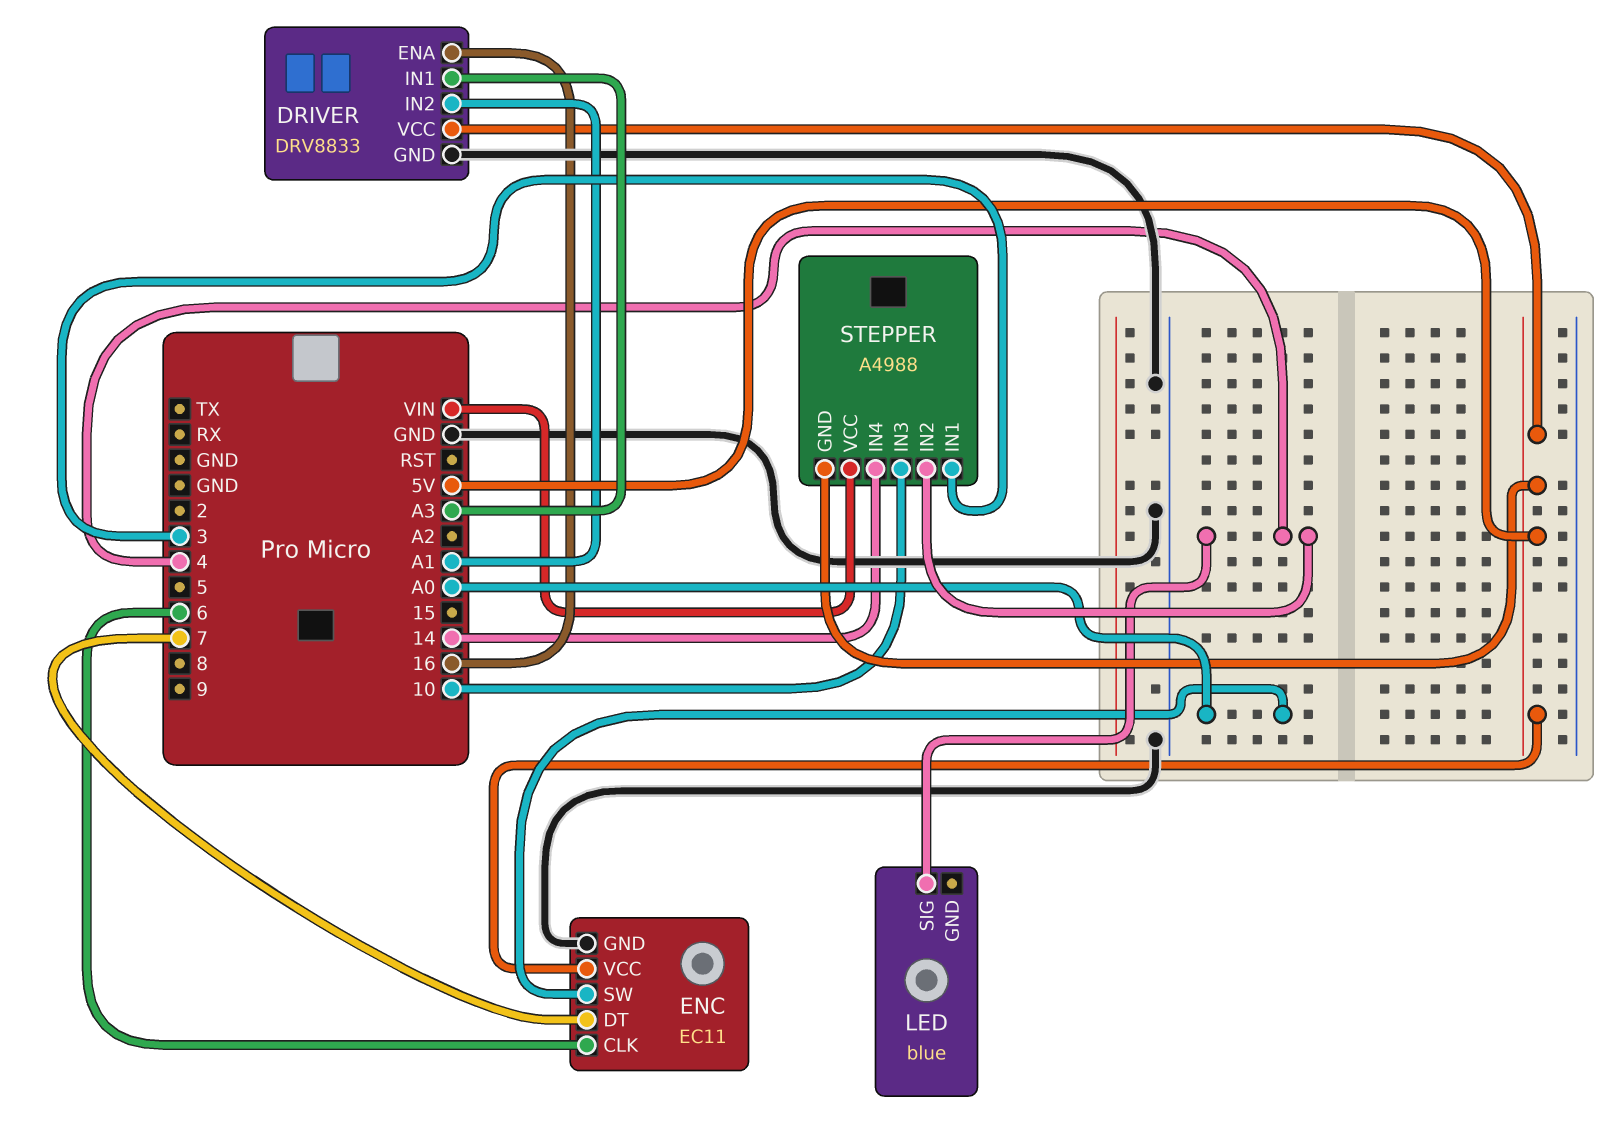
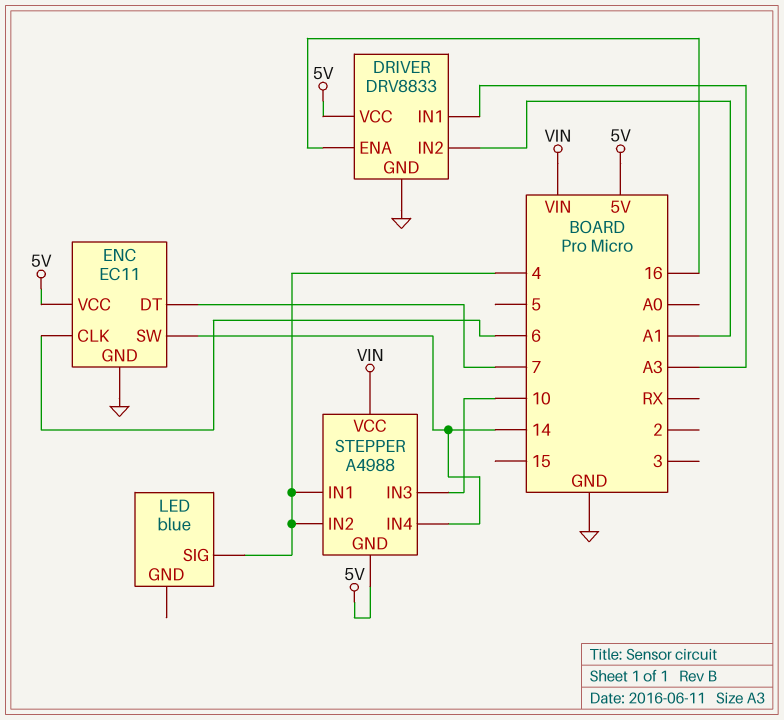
ENC pin SW: A0 -> 14
STEPPER pin IN1: 3 -> 4

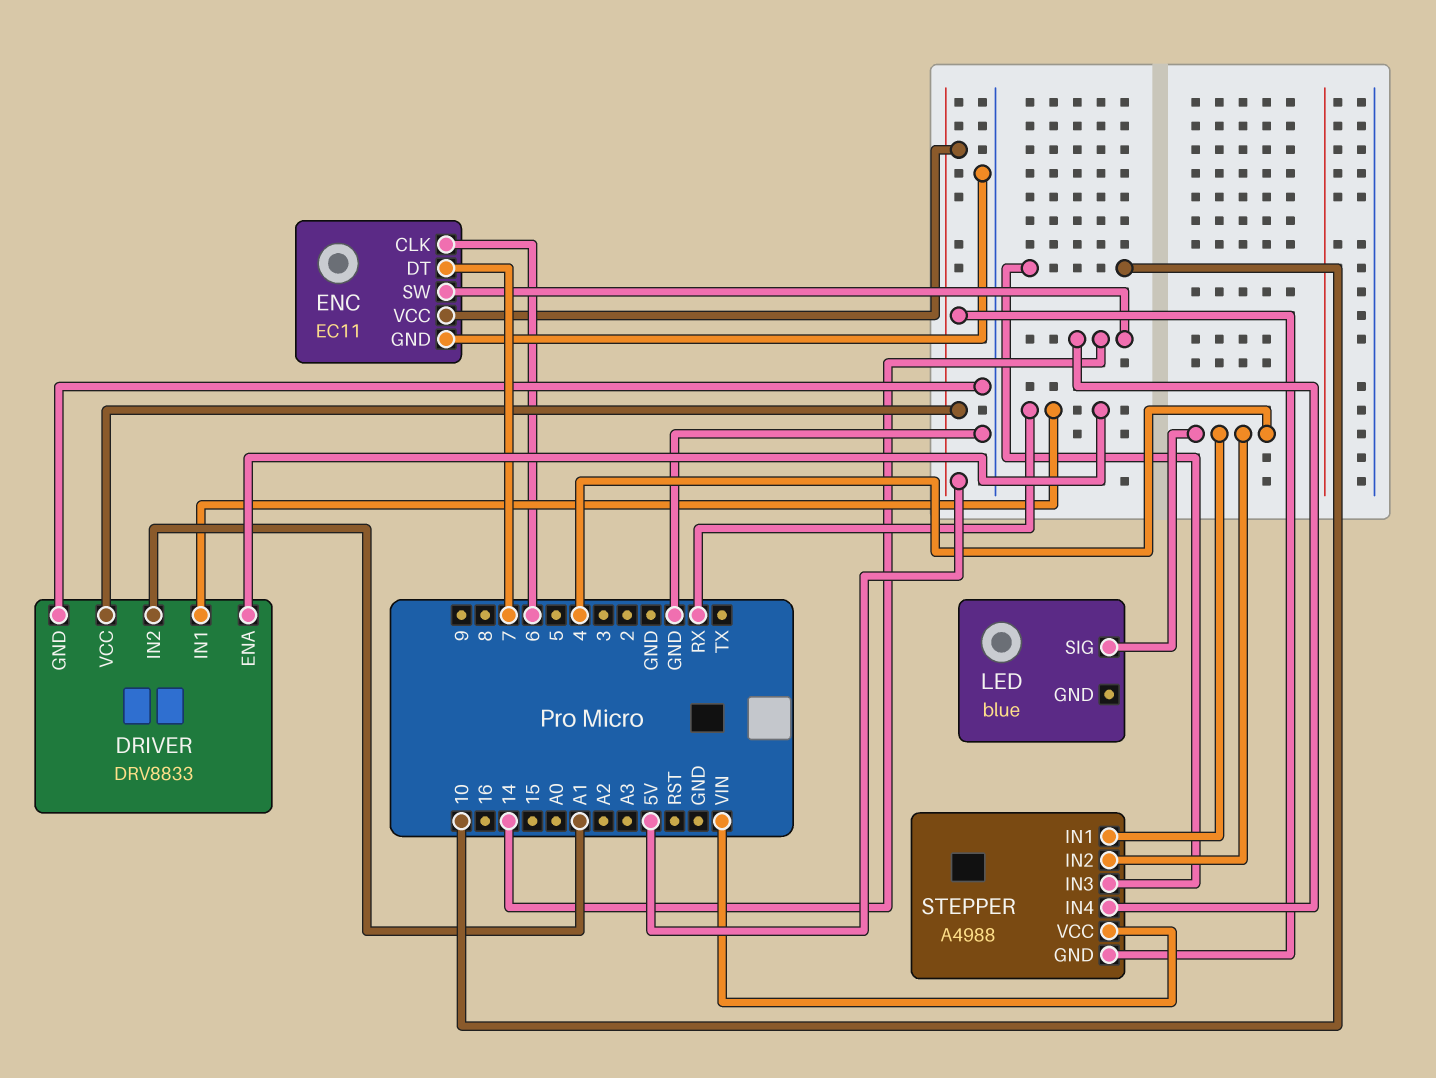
DRIVER pin ENA: 16 -> RX
DRIVER pin IN1: A3 -> RX

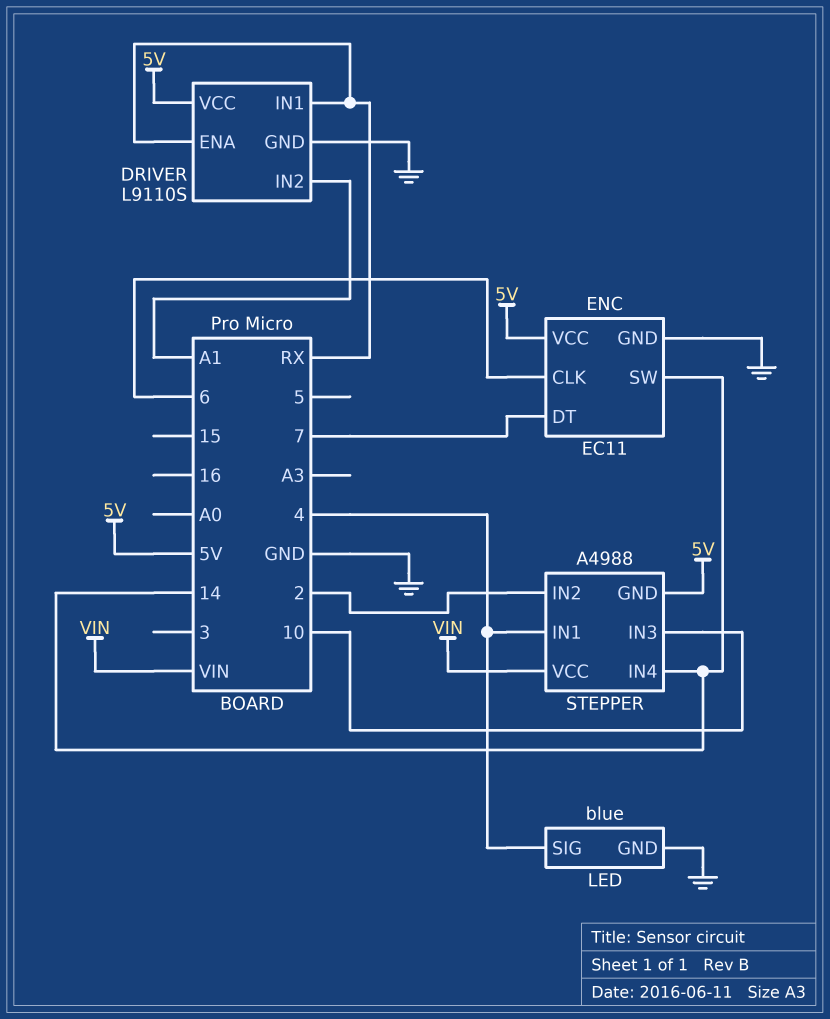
DRIVER: DRV8833 -> L9110S
LED pin GND: none -> GND
STEPPER pin IN2: 4 -> 2

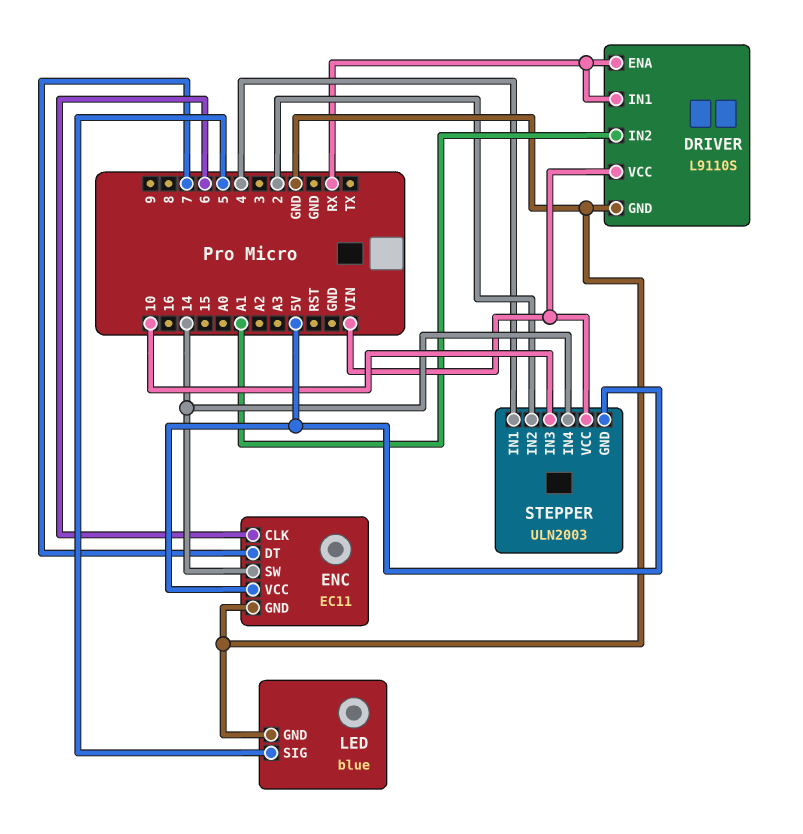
DRIVER pin VCC: 5V -> VIN
LED pin SIG: 4 -> 5
STEPPER: A4988 -> ULN2003

